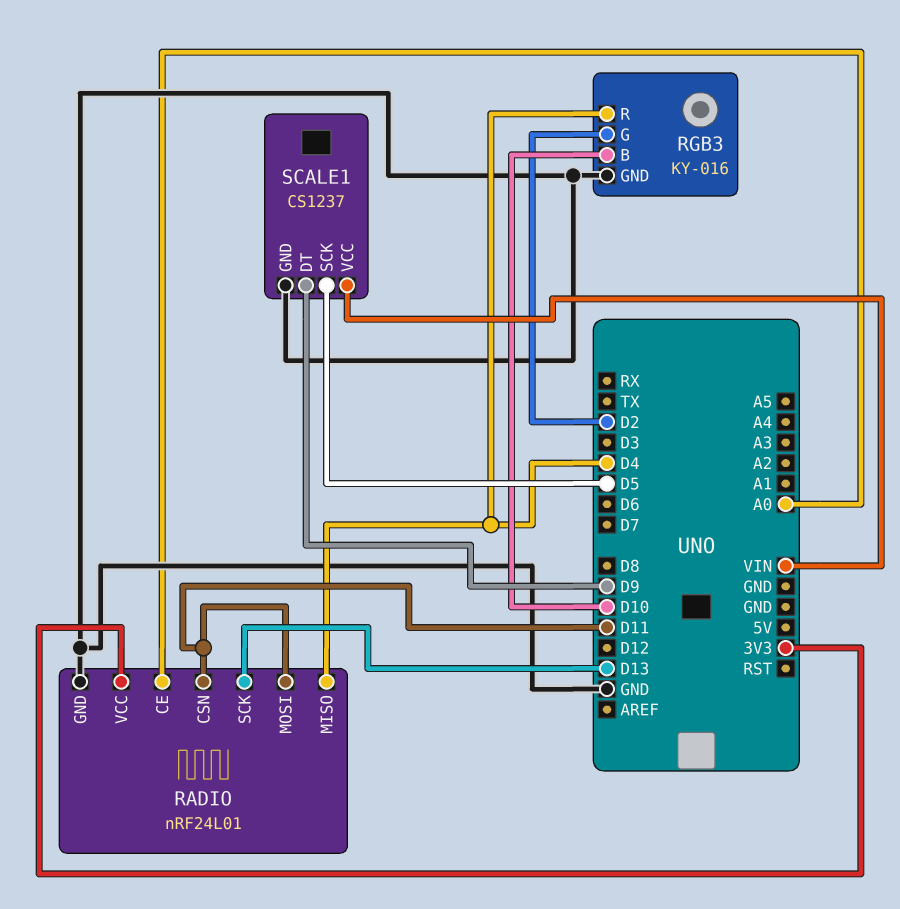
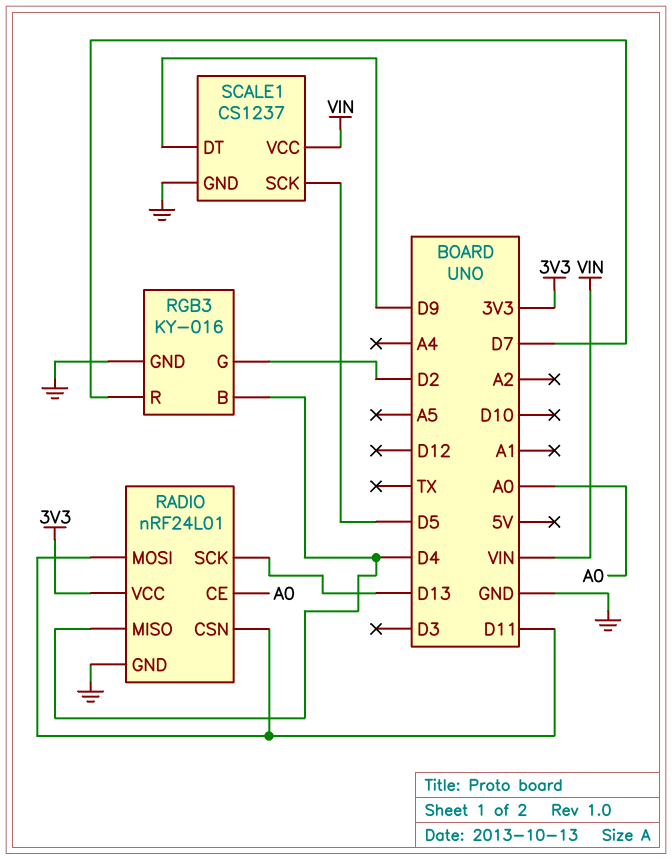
RGB3 pin B: D10 -> D4
RGB3 pin R: D4 -> D7

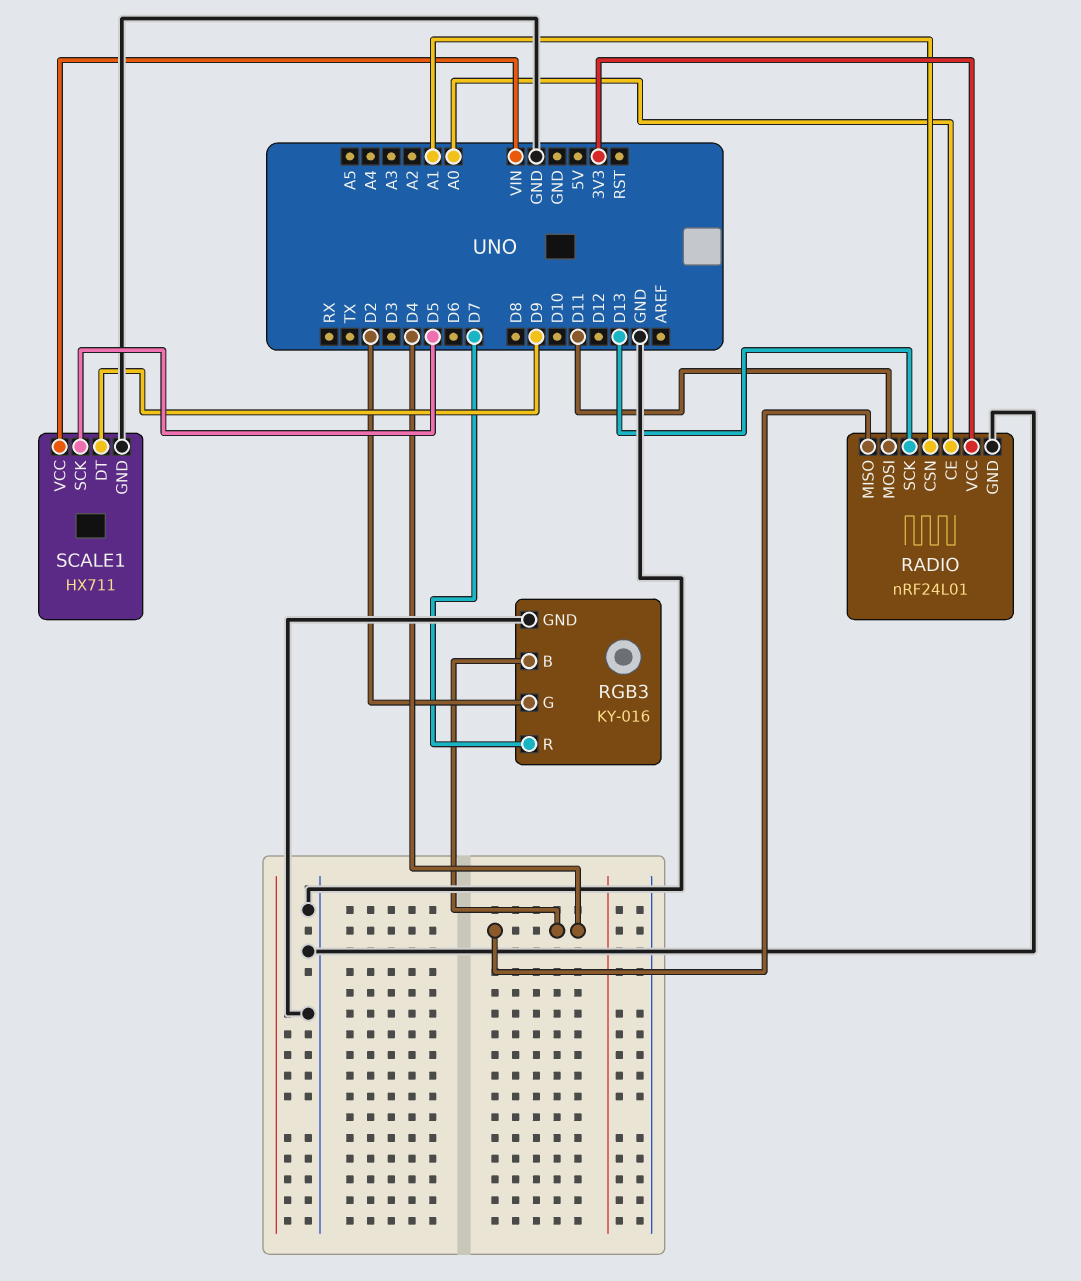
RADIO pin CSN: D11 -> A1
SCALE1: CS1237 -> HX711

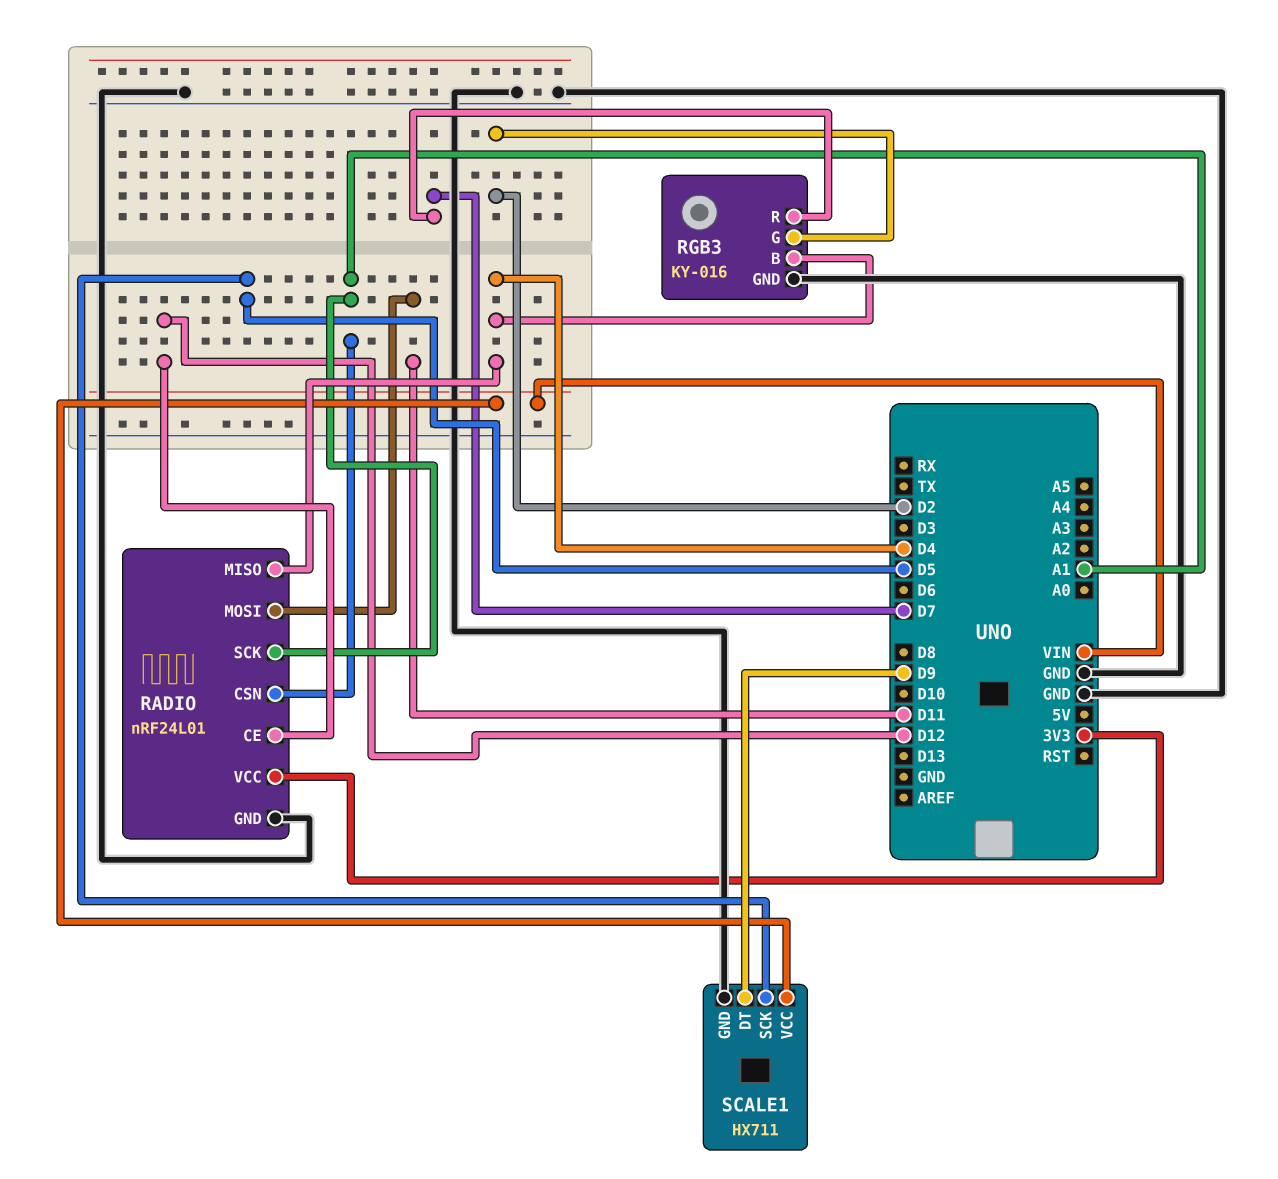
RADIO pin CE: A0 -> D12
RADIO pin SCK: D13 -> A1

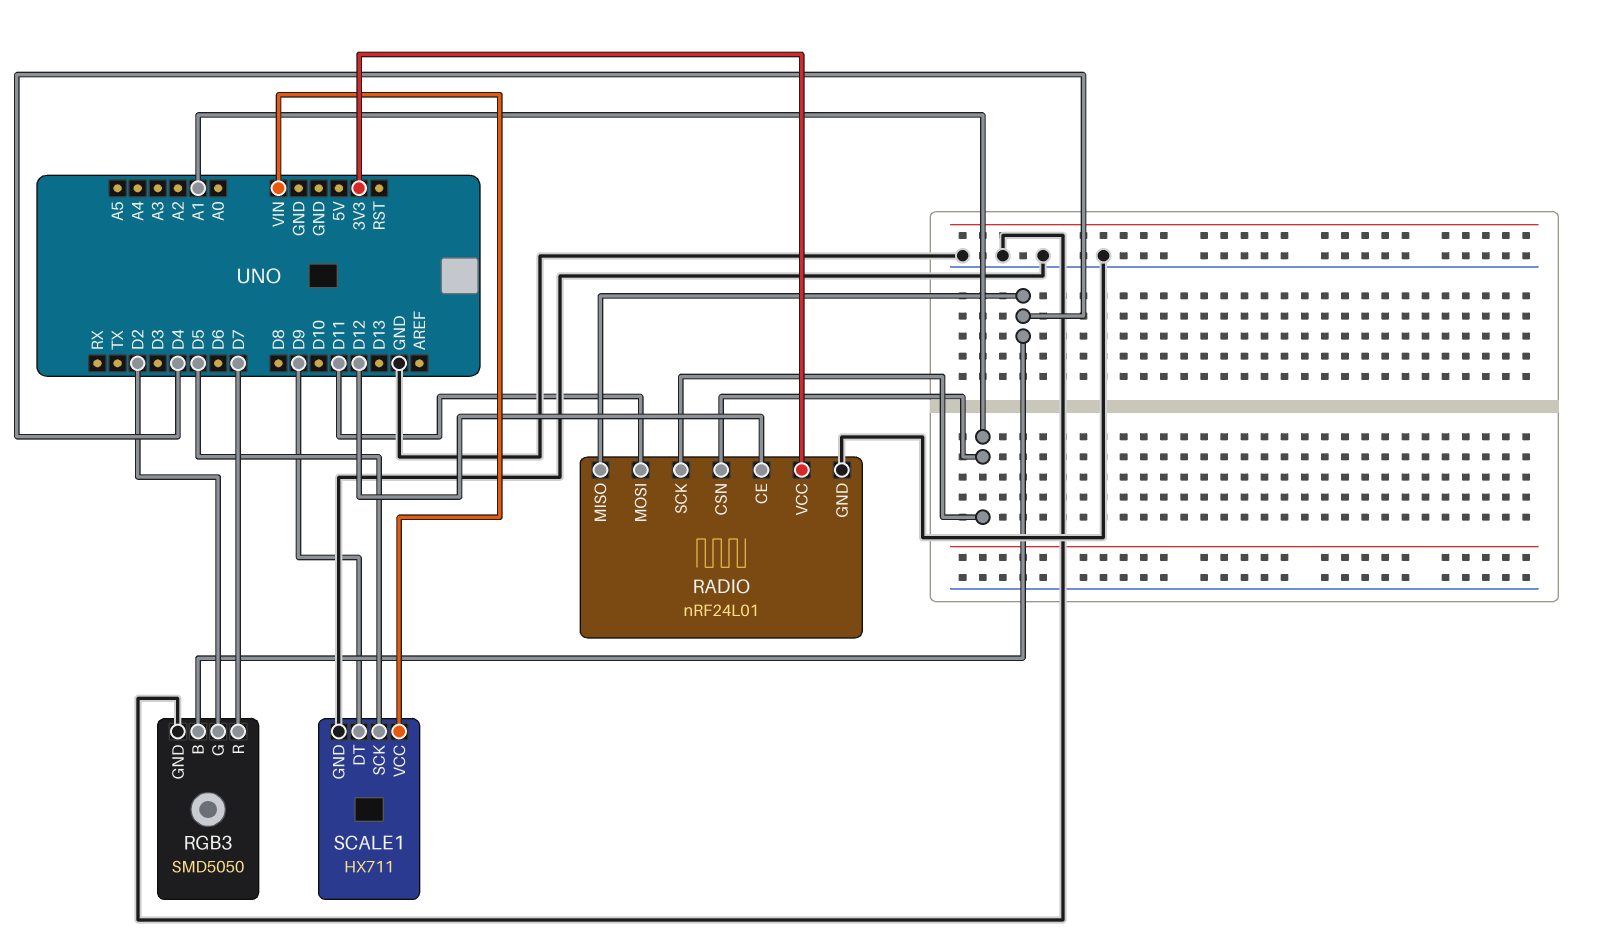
RGB3: KY-016 -> SMD5050

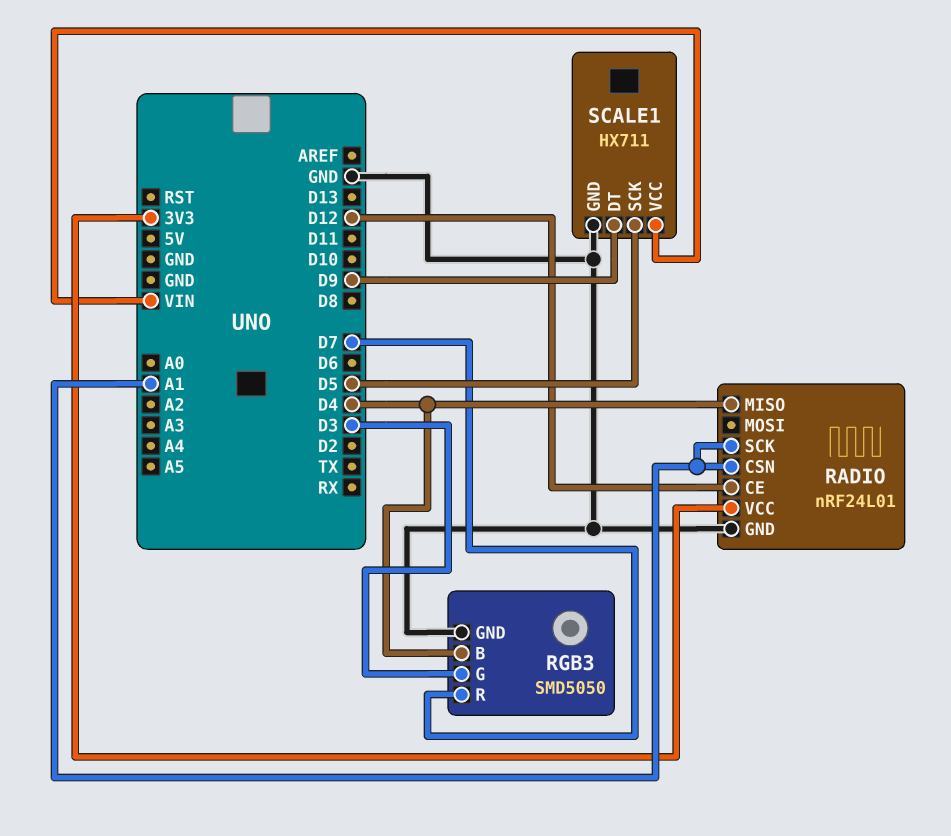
RADIO pin MOSI: D11 -> none
RGB3 pin G: D2 -> D3

